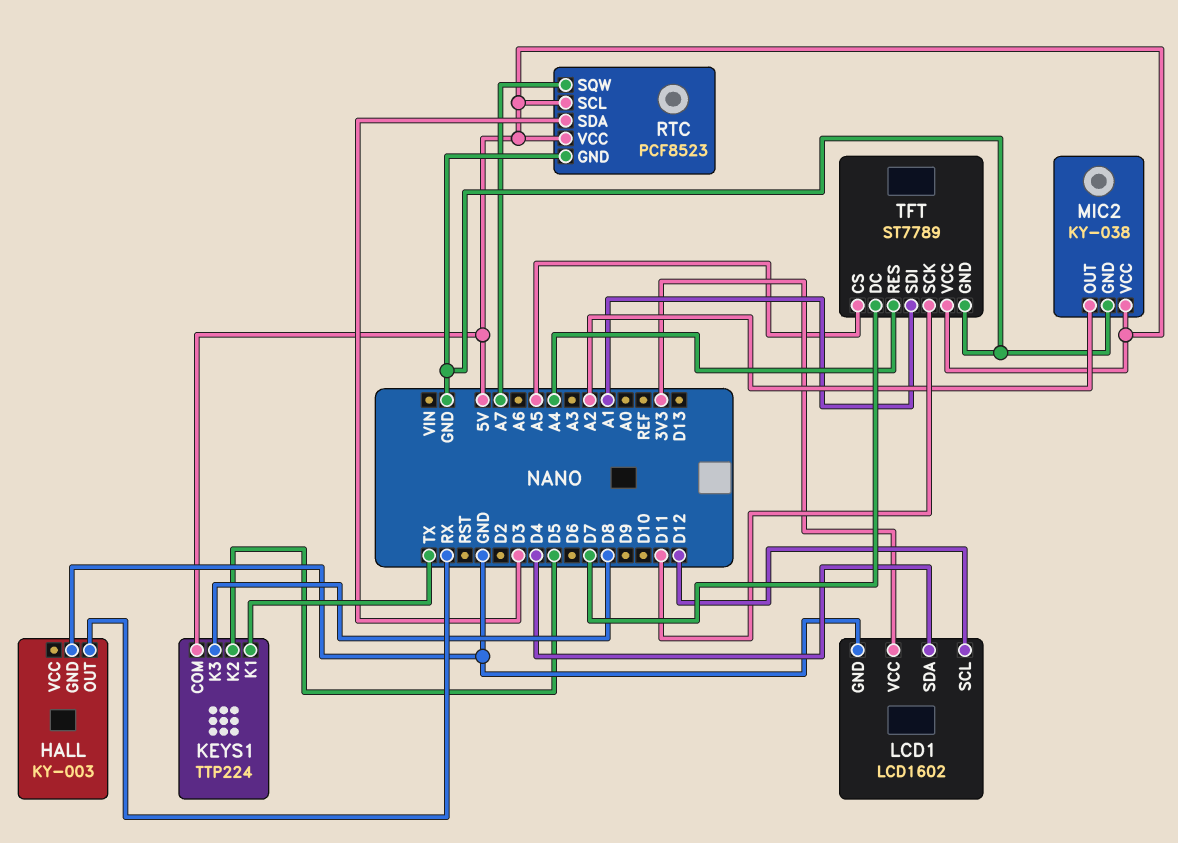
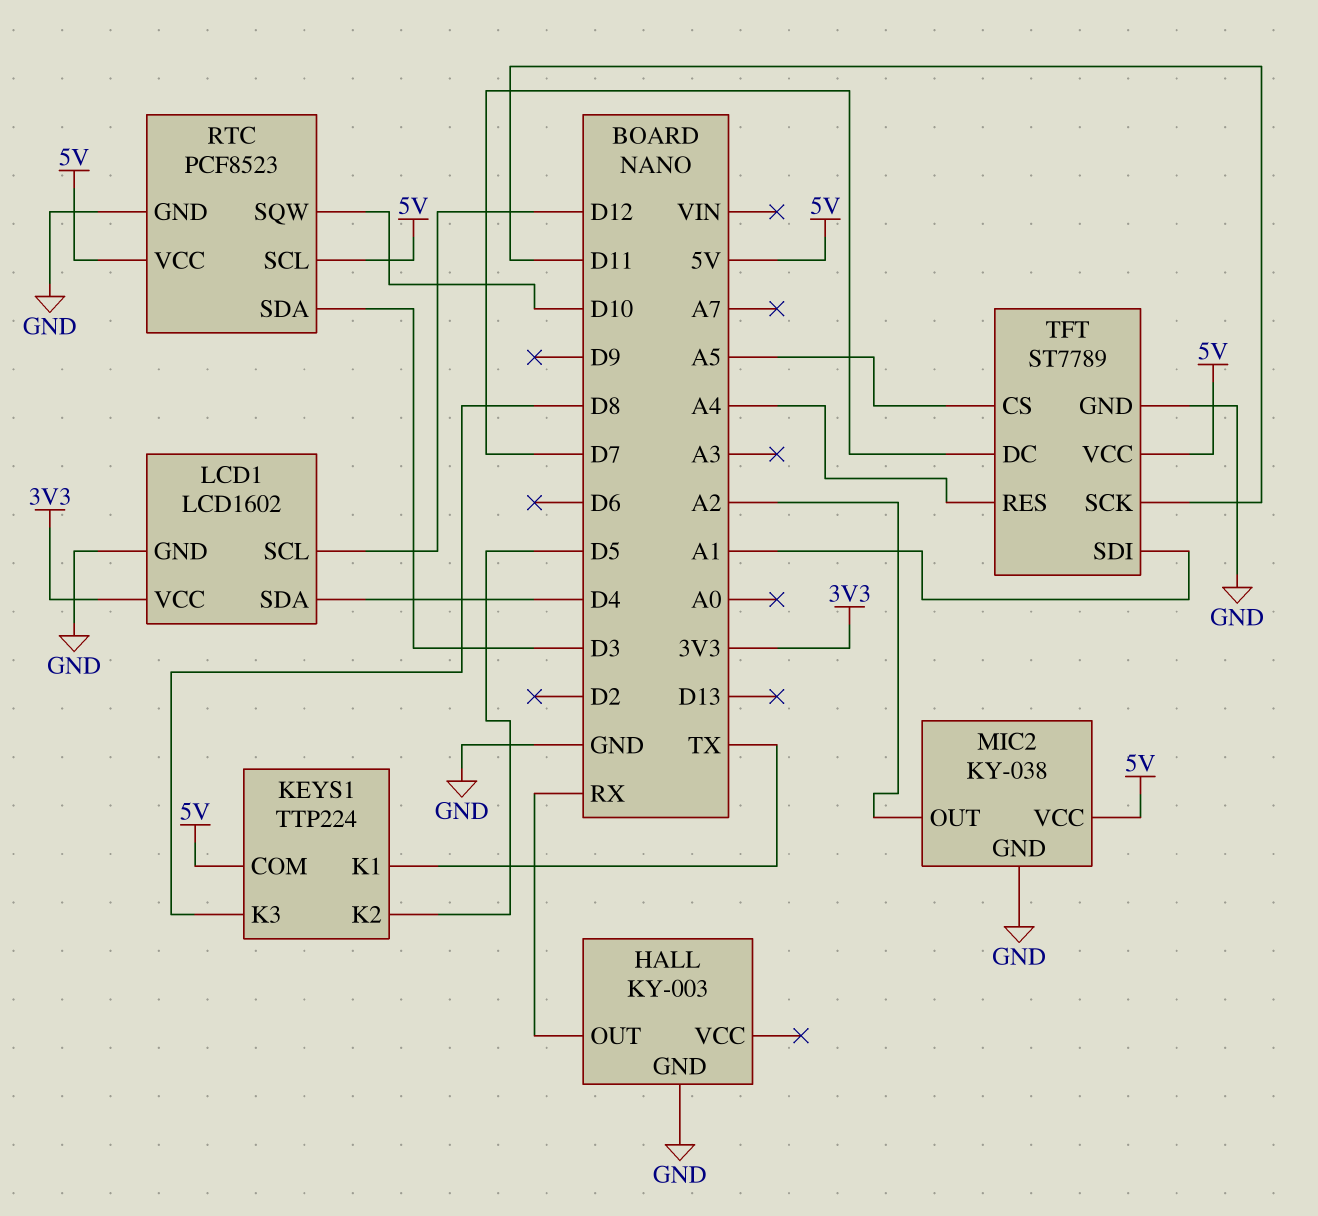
RTC pin SQW: A7 -> D10

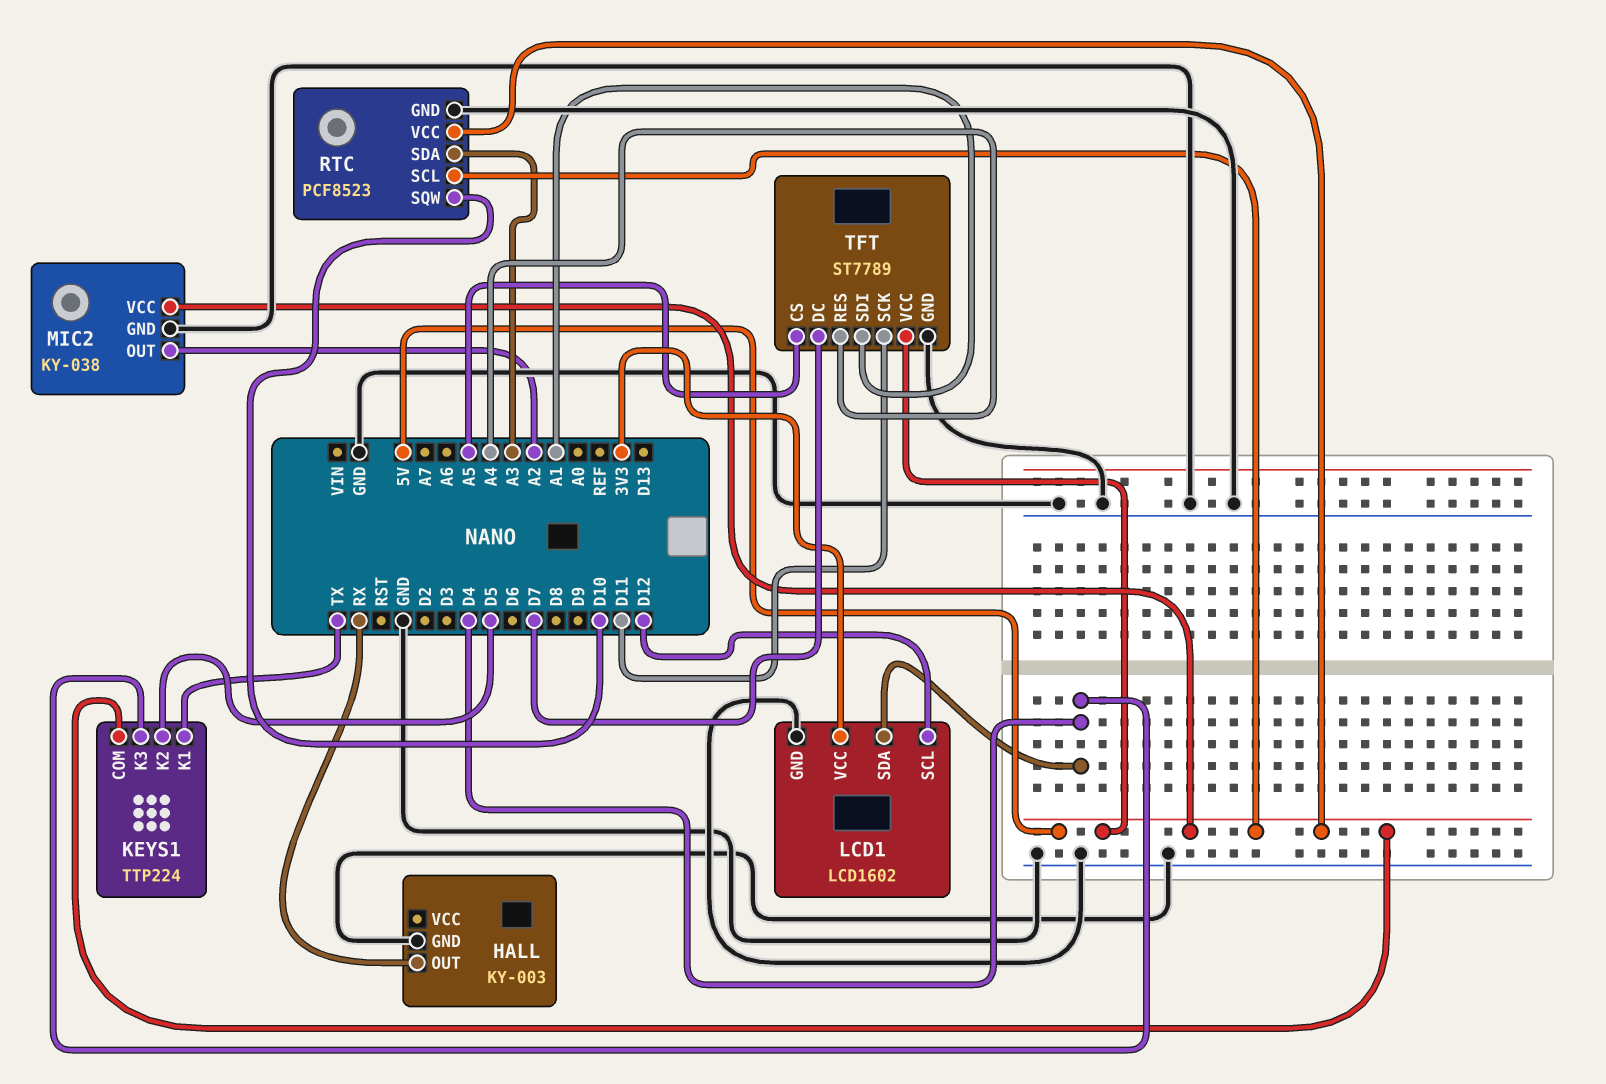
KEYS1 pin K3: D8 -> D4
RTC pin SDA: D3 -> A3

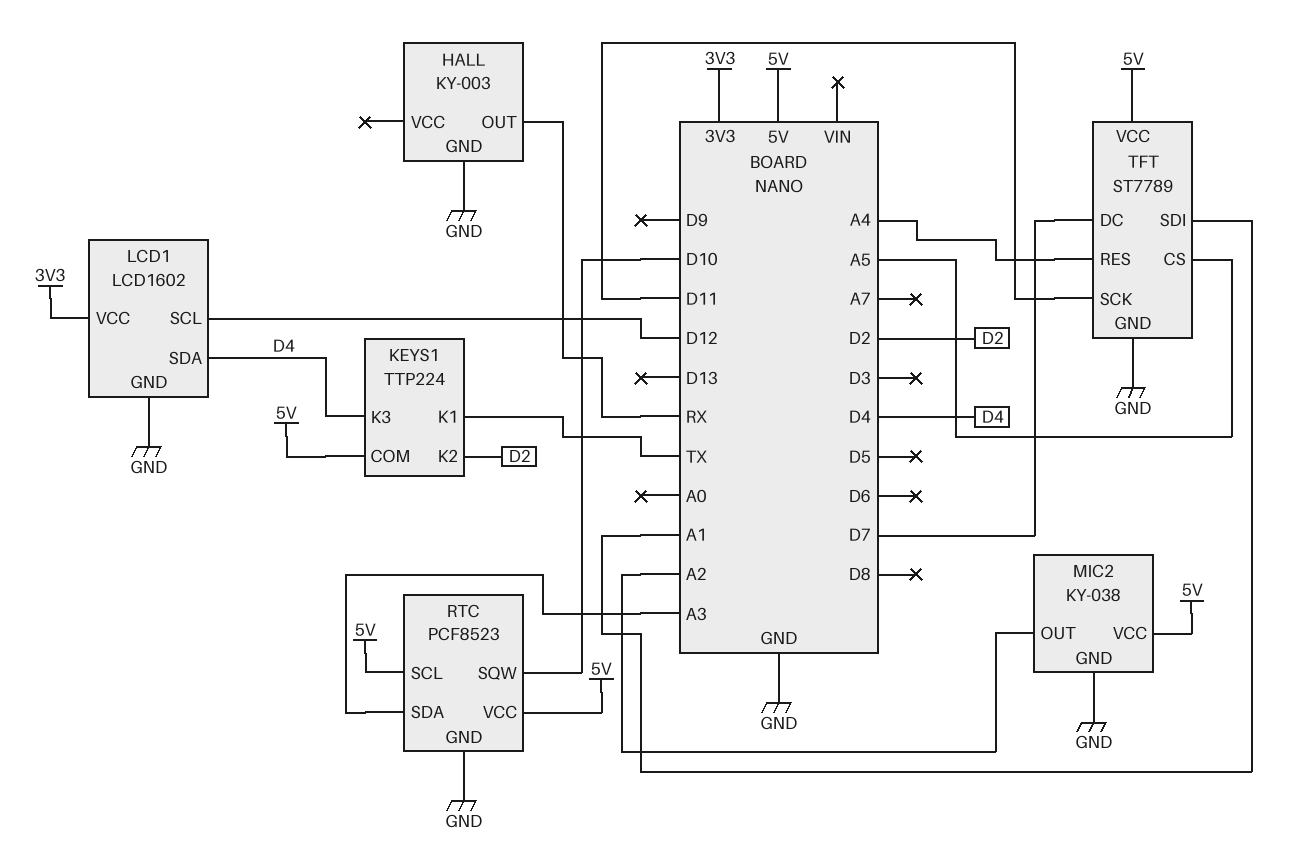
KEYS1 pin K2: D5 -> D2

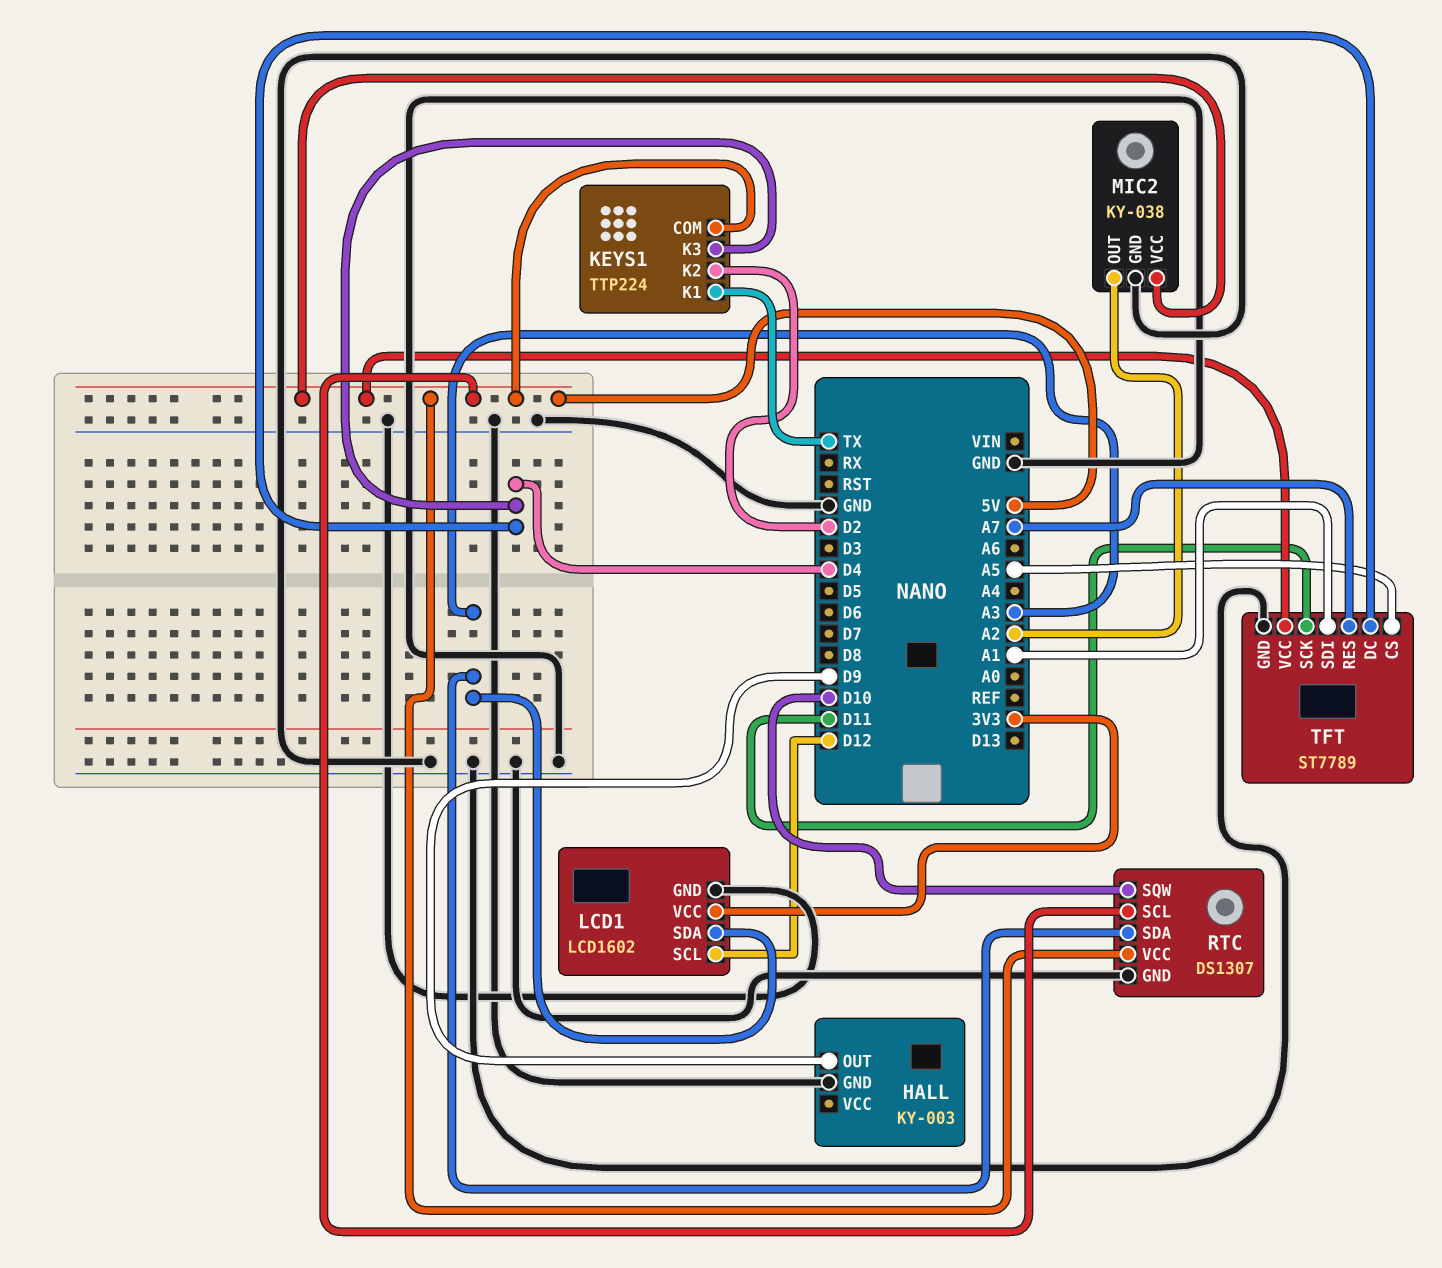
HALL pin OUT: RX -> D9
LCD1 pin SDA: D4 -> A3
RTC: PCF8523 -> DS1307
TFT pin DC: D7 -> D4
TFT pin RES: A4 -> A7

